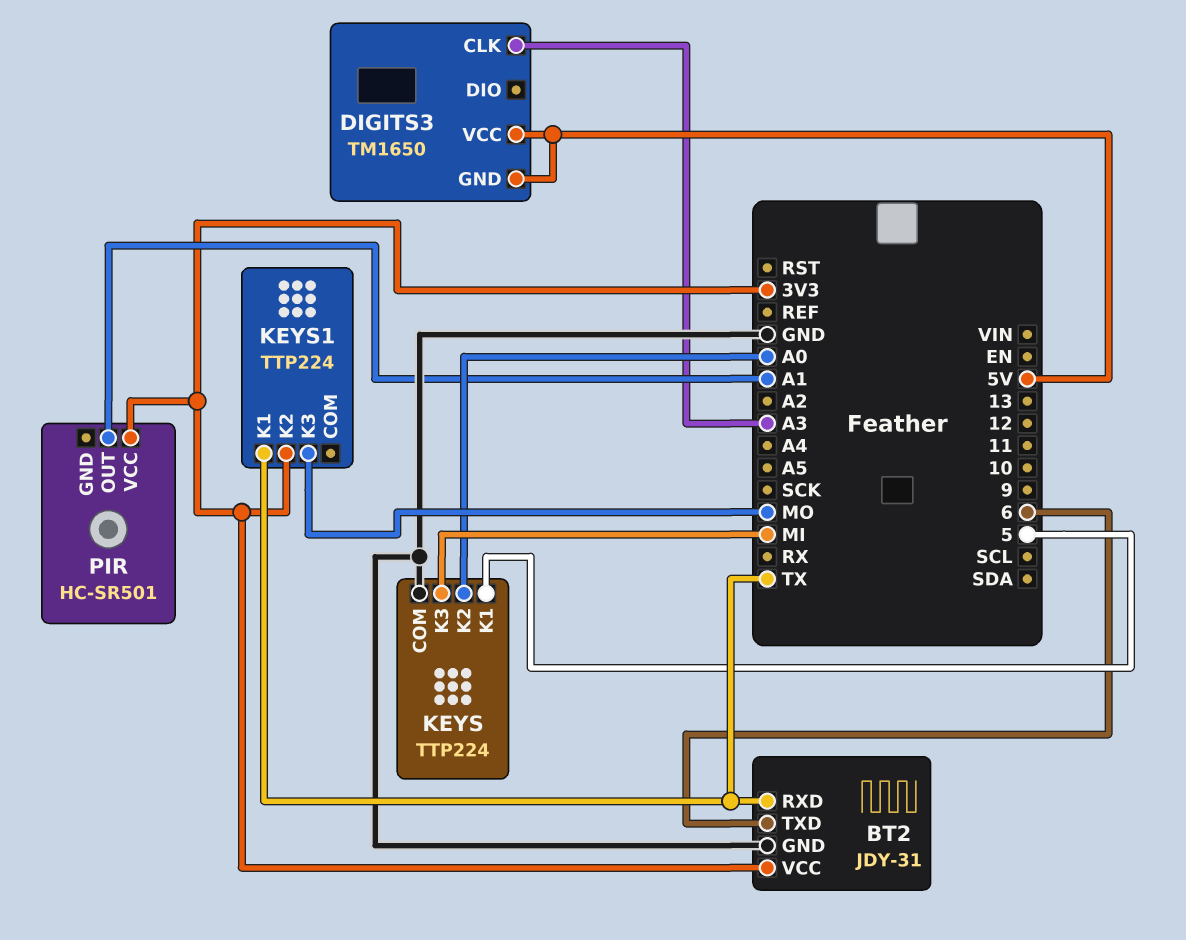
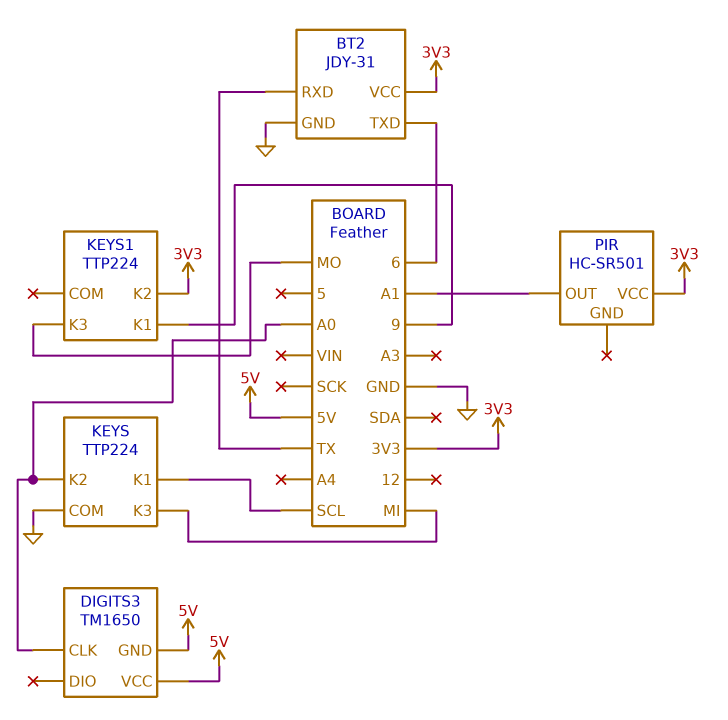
DIGITS3 pin CLK: A3 -> A0
KEYS pin K1: 5 -> SCL
KEYS1 pin K1: TX -> 9

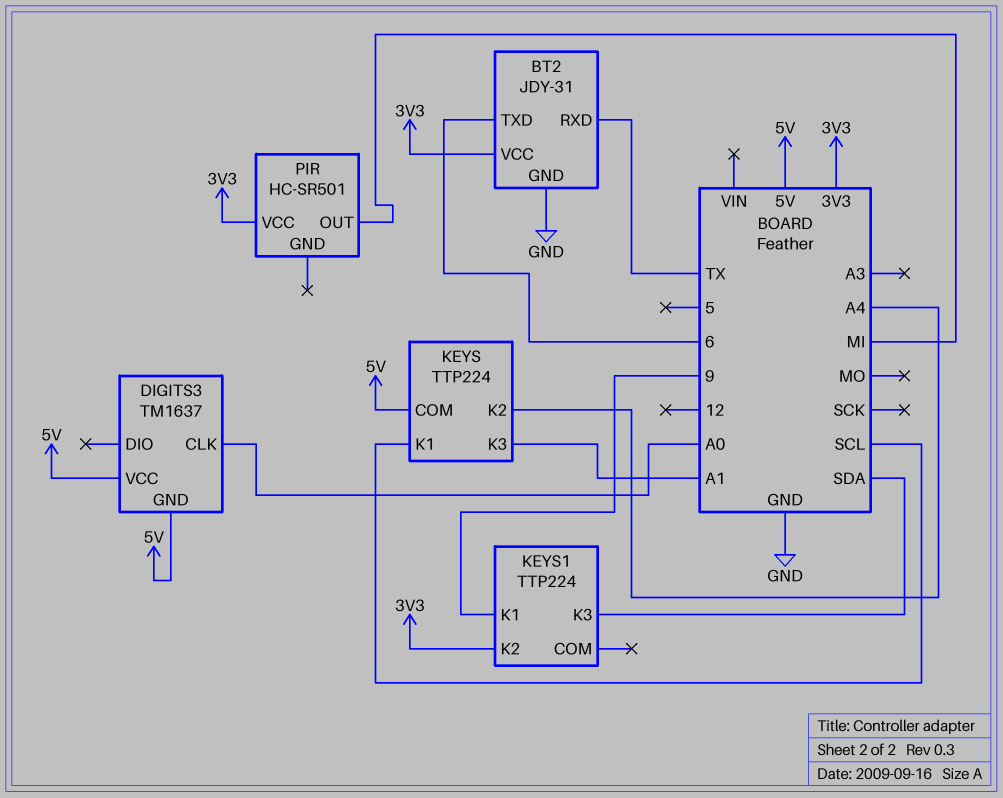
DIGITS3: TM1650 -> TM1637
KEYS pin COM: GND -> 5V
KEYS pin K2: A0 -> A4
KEYS pin K3: MI -> A1
KEYS1 pin K3: MO -> SDA
PIR pin OUT: A1 -> MI

